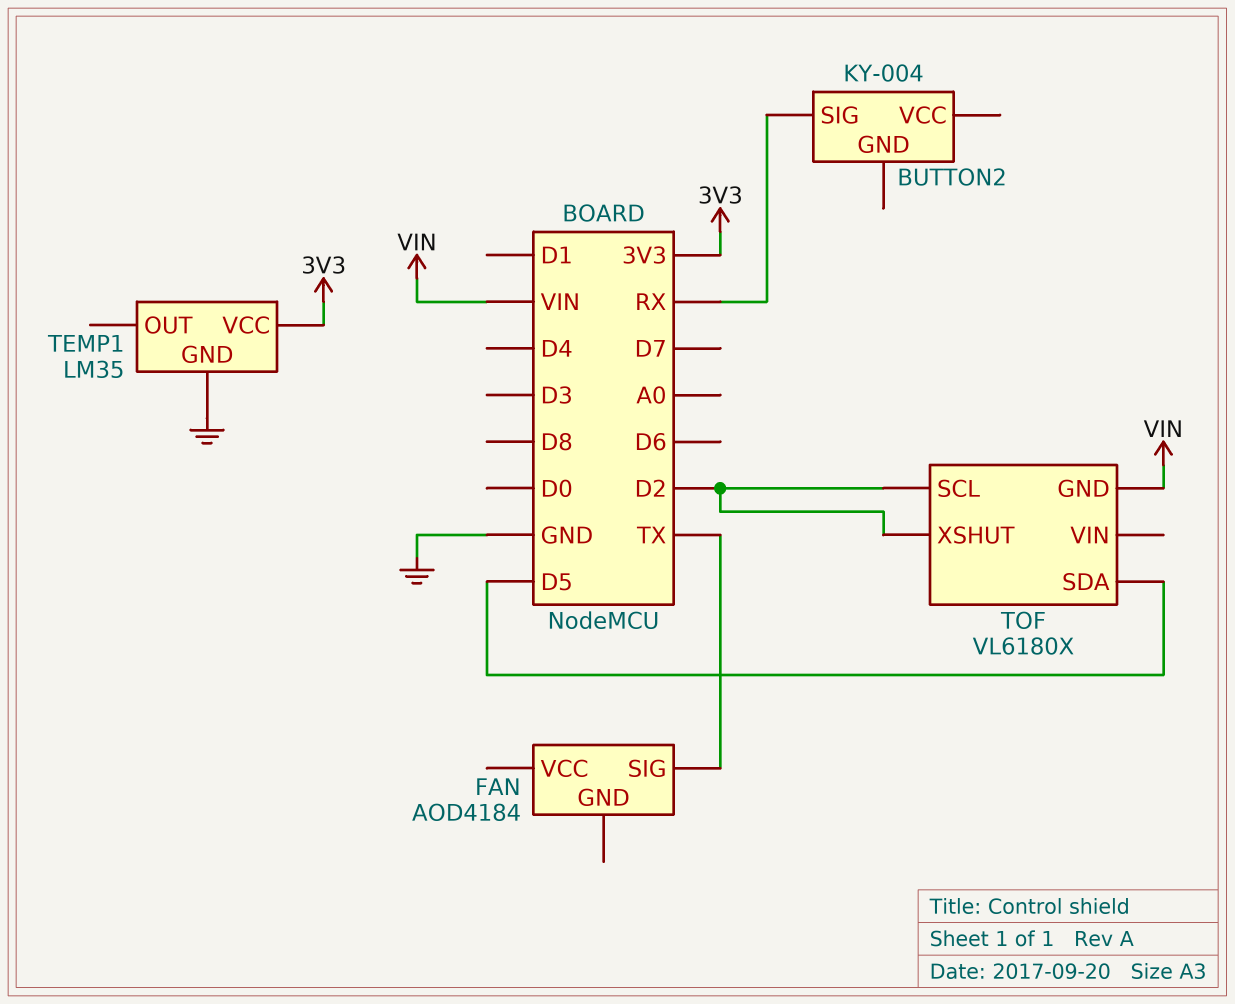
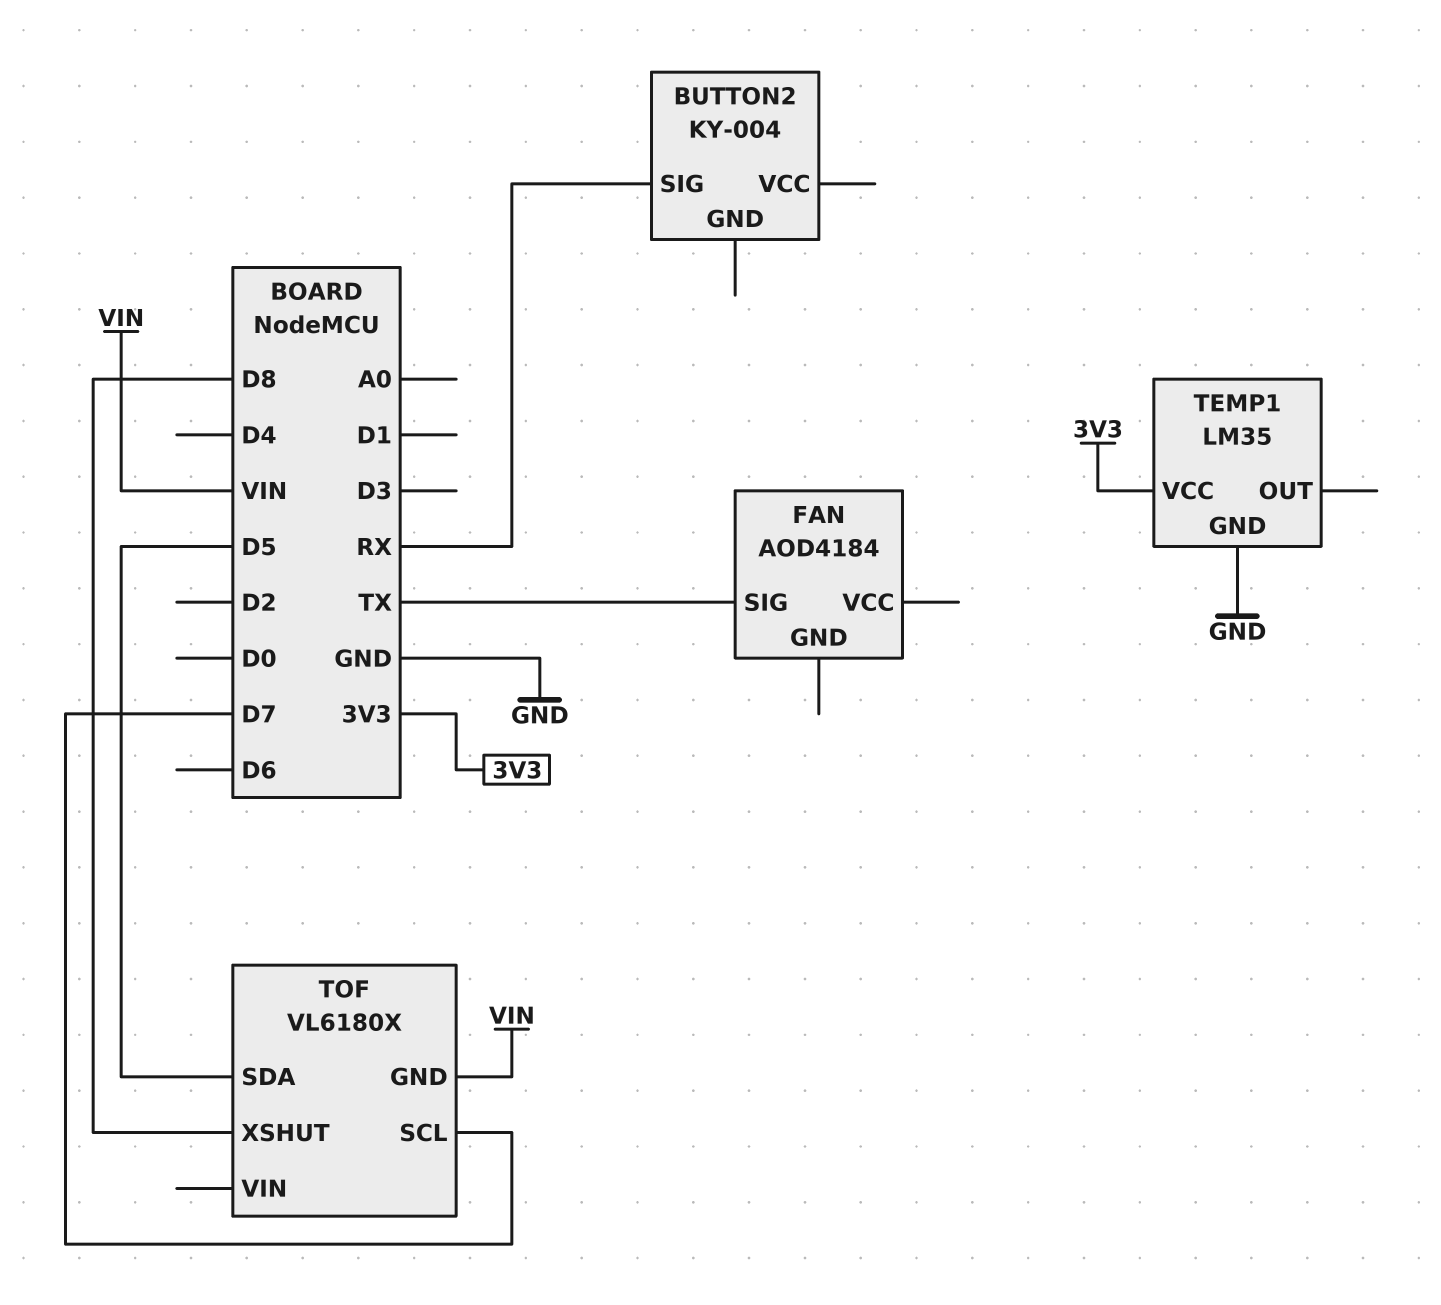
TOF pin SCL: D2 -> D7
TOF pin XSHUT: D2 -> D8

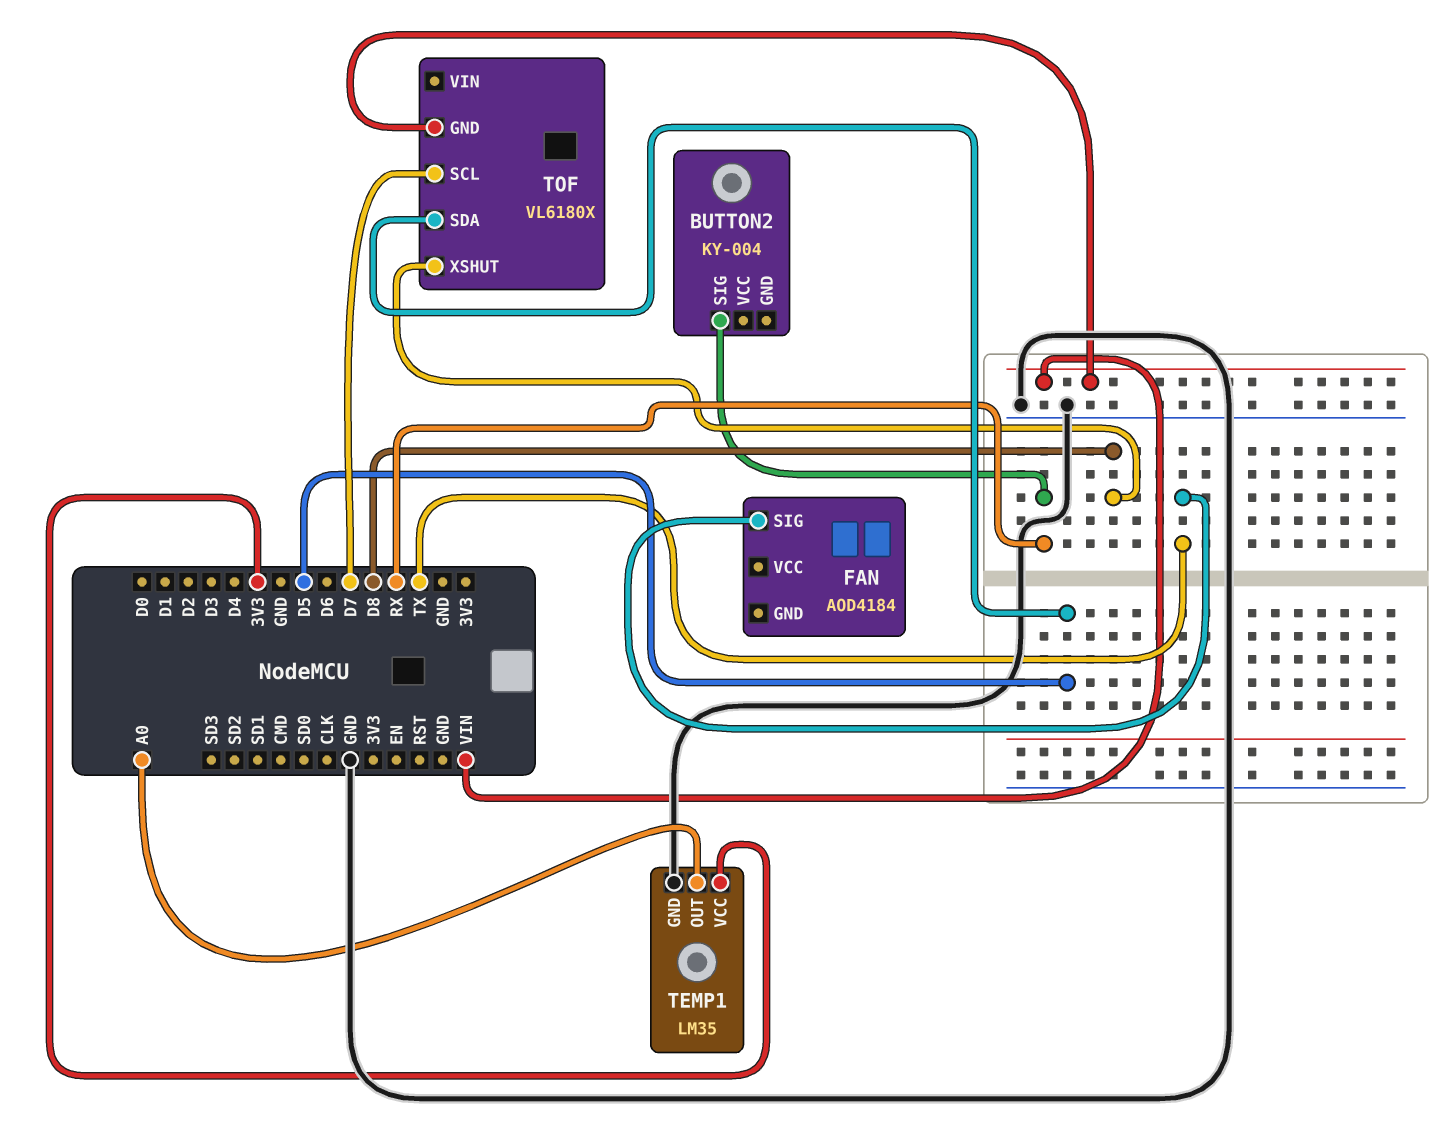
TEMP1 pin OUT: none -> A0

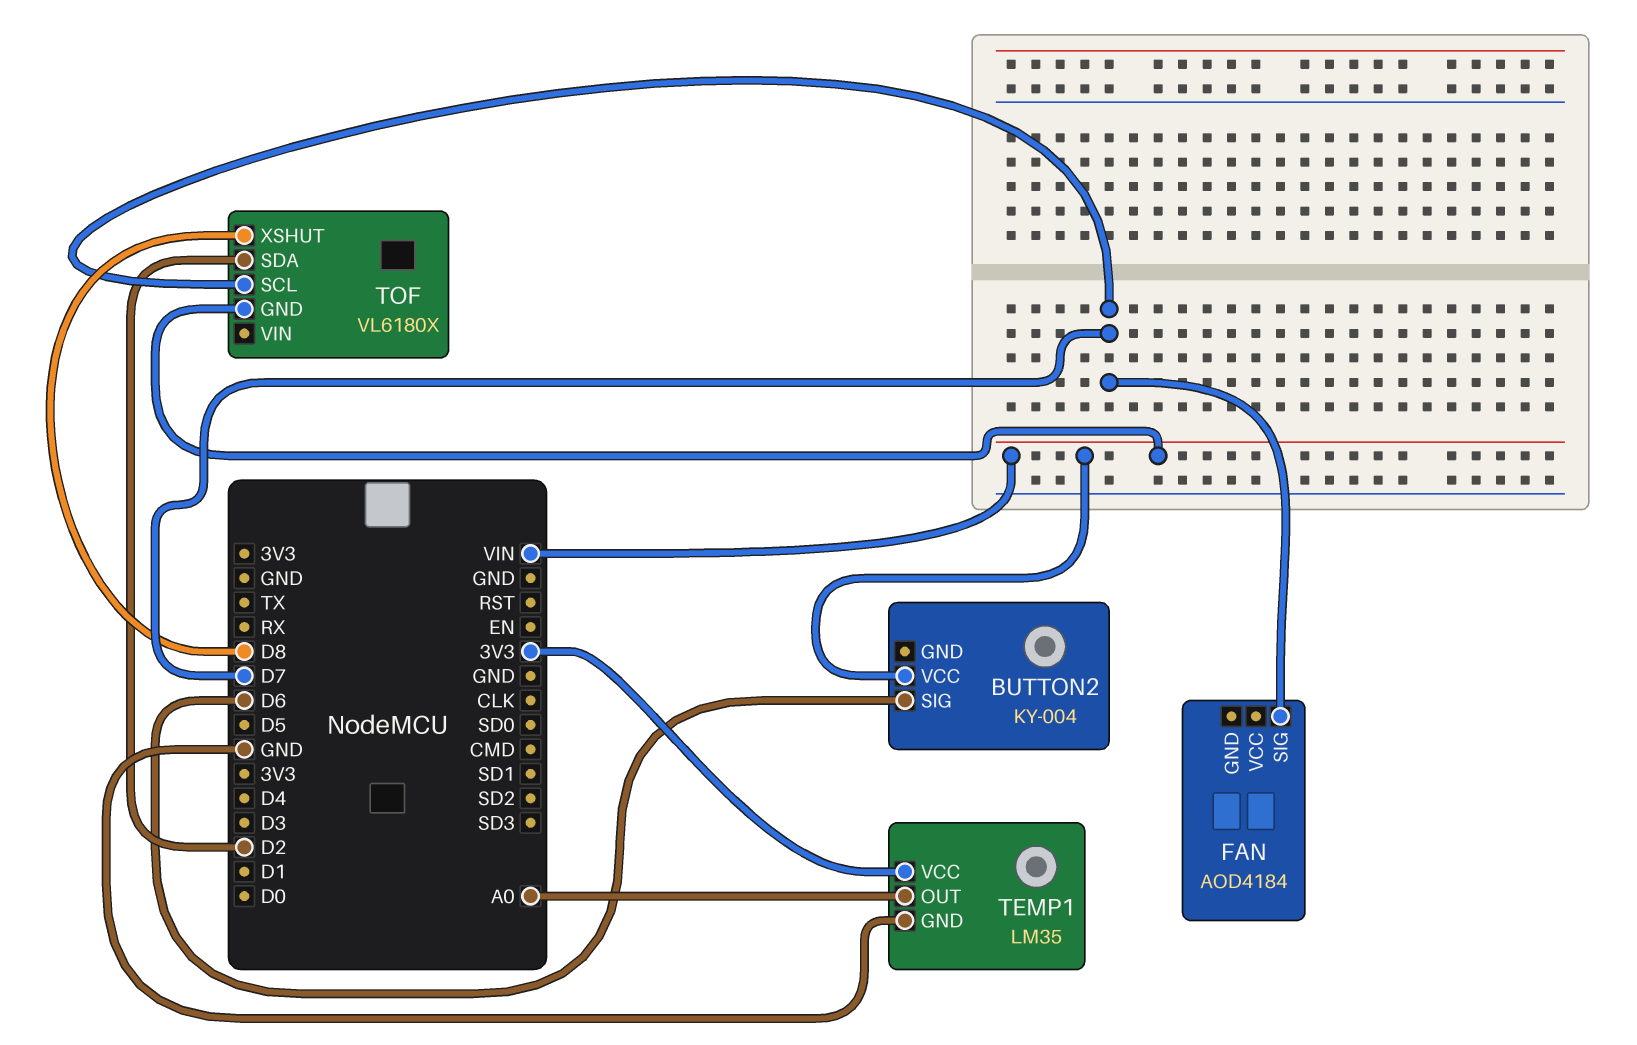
BUTTON2 pin SIG: RX -> D6
BUTTON2 pin VCC: none -> VIN
FAN pin SIG: TX -> D7
TOF pin SDA: D5 -> D2

